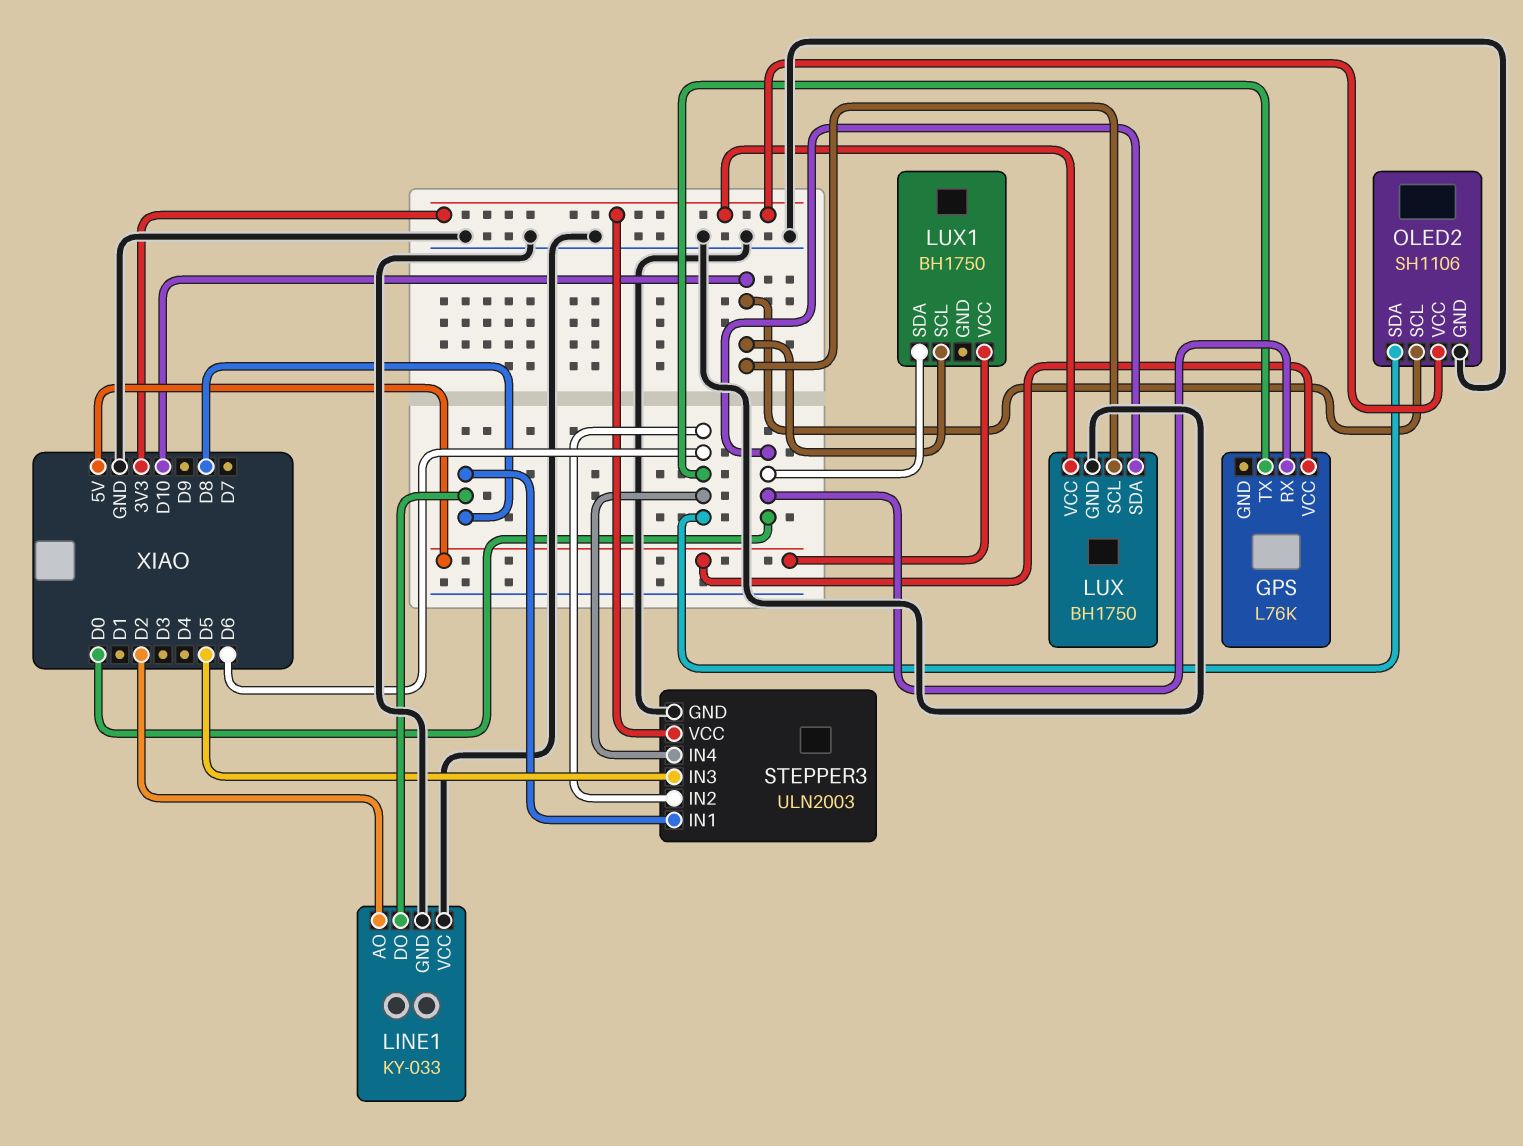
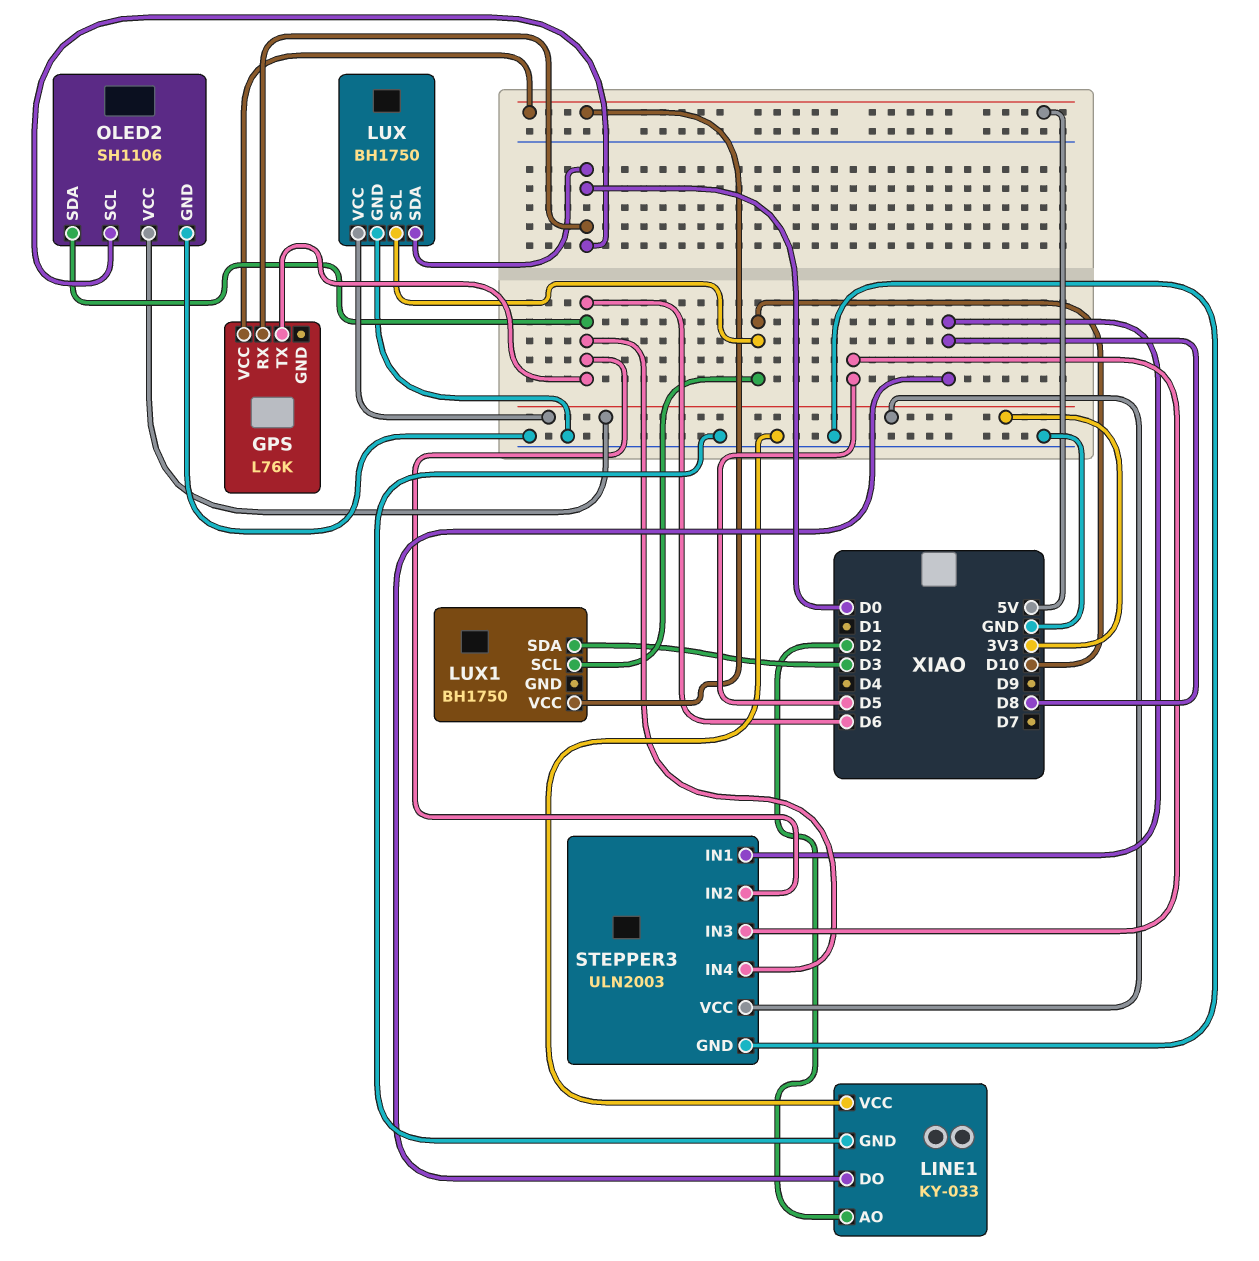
LUX1 pin SDA: D0 -> D3
OLED2 pin SCL: D10 -> D0

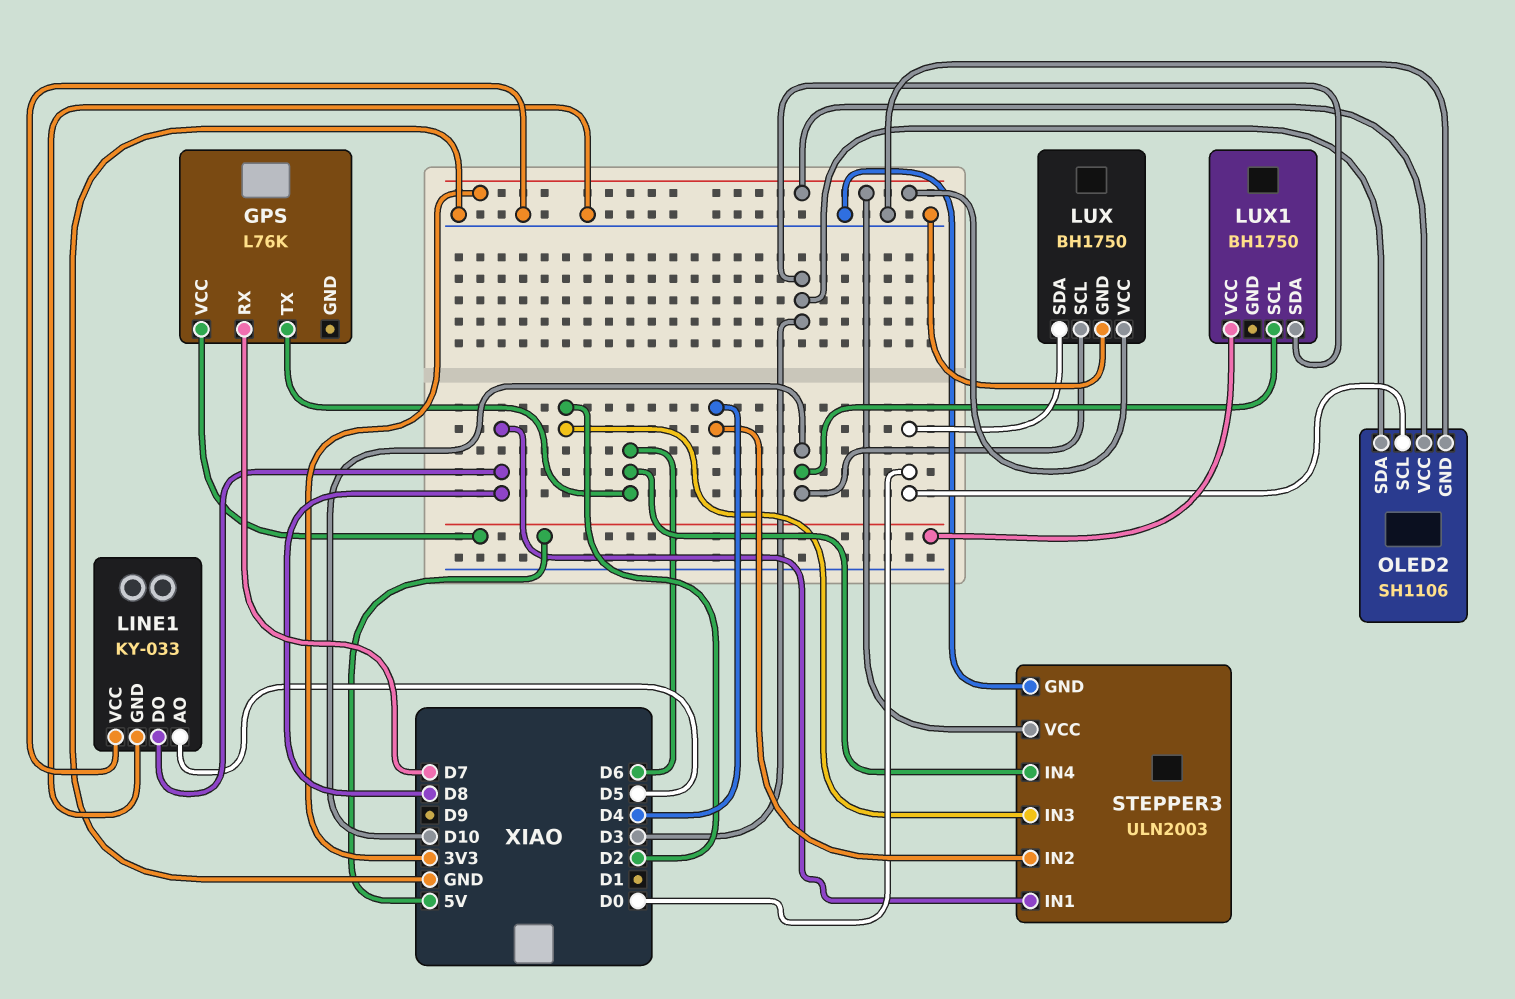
GPS pin RX: D0 -> D7
LINE1 pin AO: D2 -> D5
OLED2 pin SDA: D6 -> D3
STEPPER3 pin IN2: D6 -> D4
STEPPER3 pin IN3: D5 -> D2

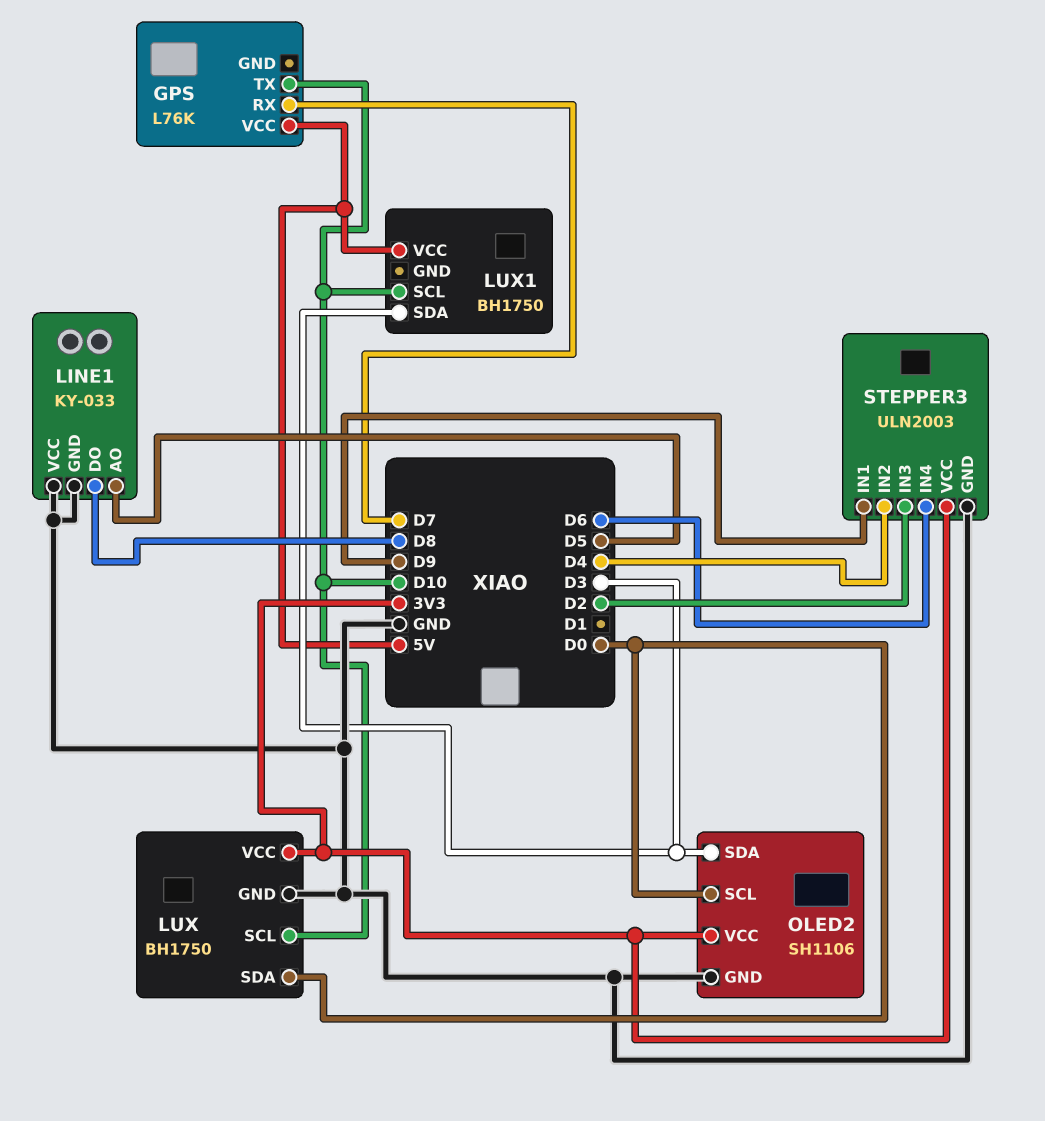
GPS pin TX: D6 -> D10
STEPPER3 pin IN1: D8 -> D9

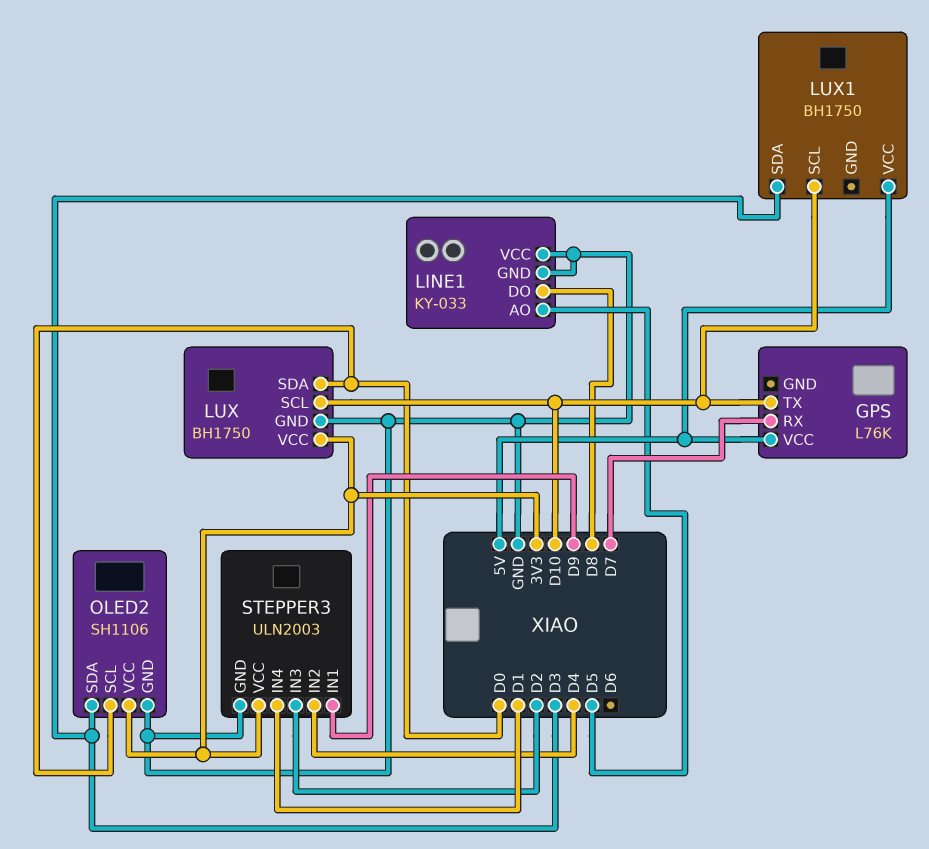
STEPPER3 pin IN4: D6 -> D1

